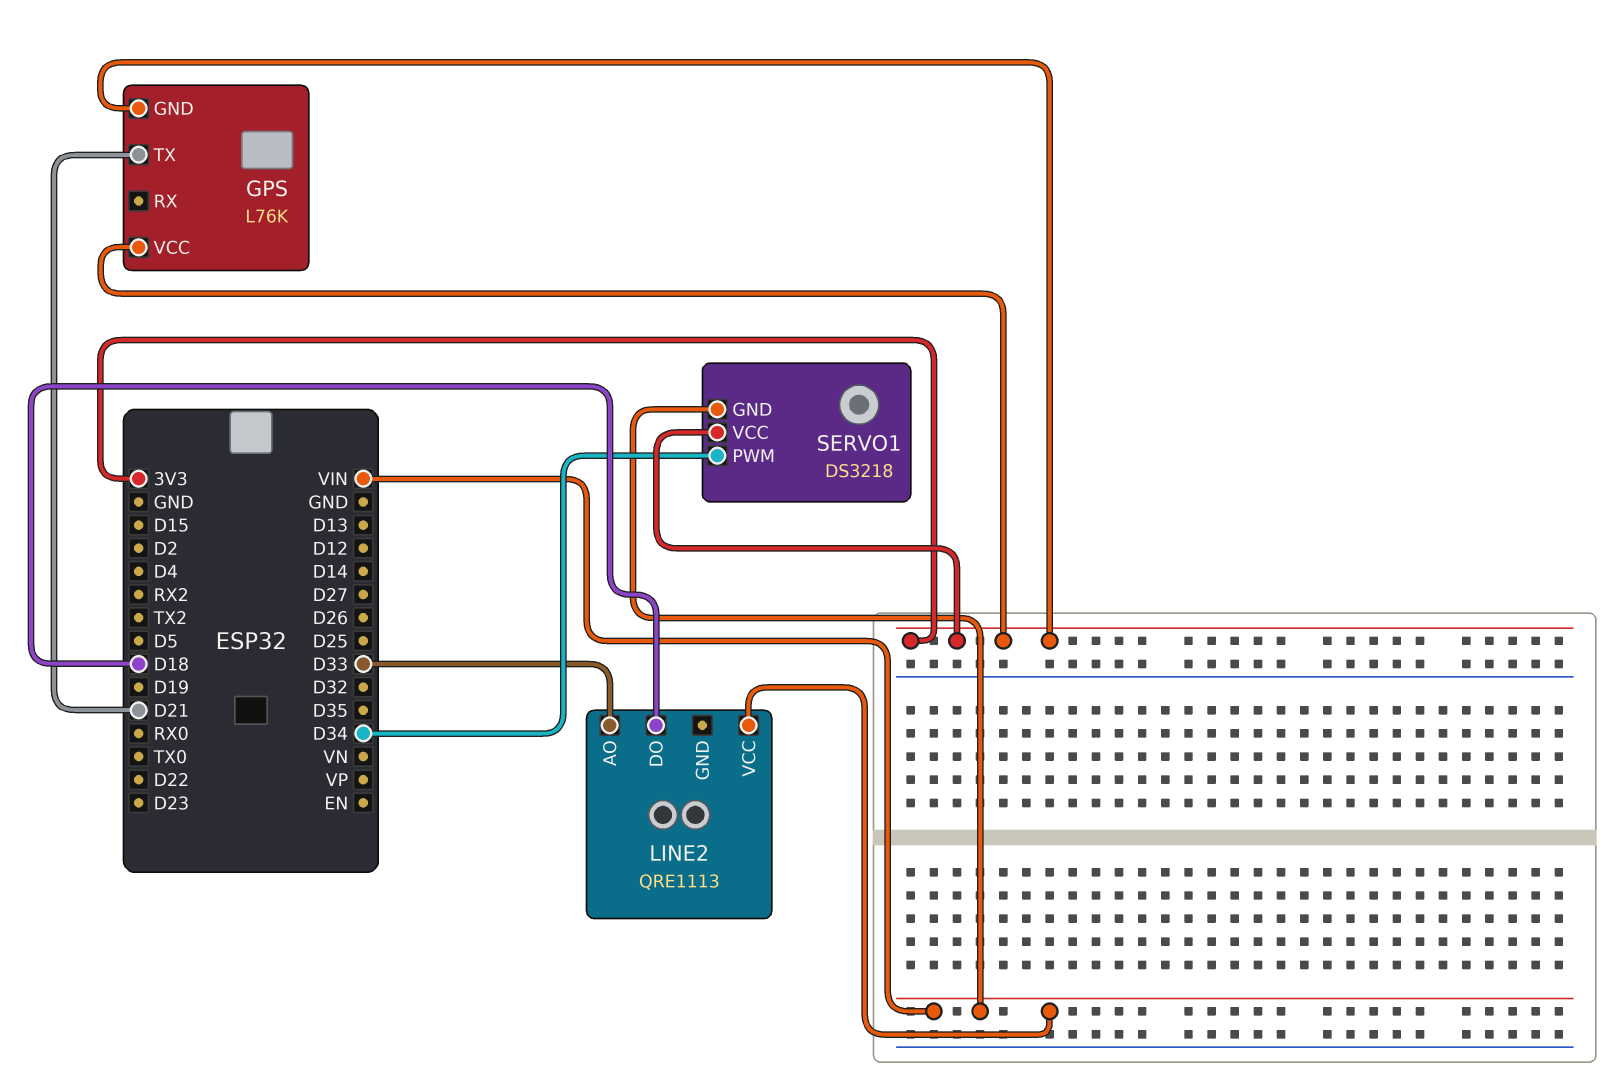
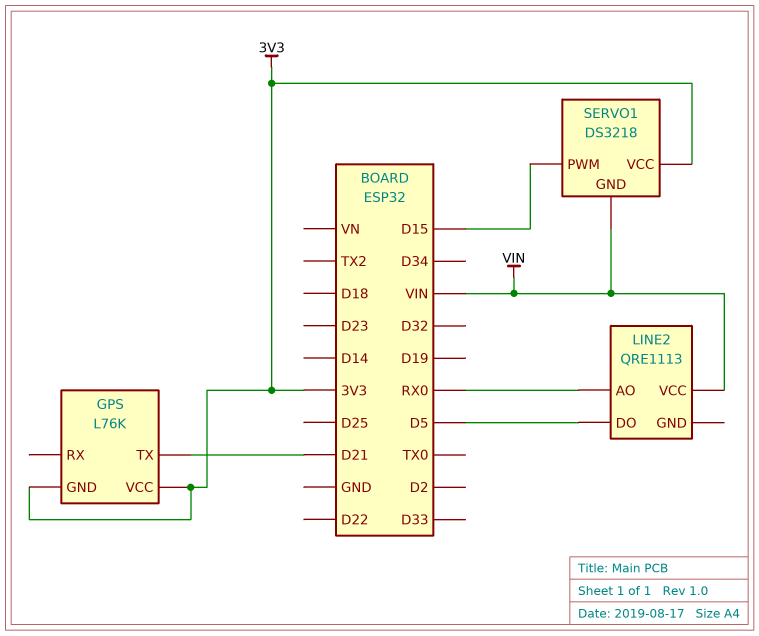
LINE2 pin AO: D33 -> RX0
LINE2 pin DO: D18 -> D5
SERVO1 pin PWM: D34 -> D15

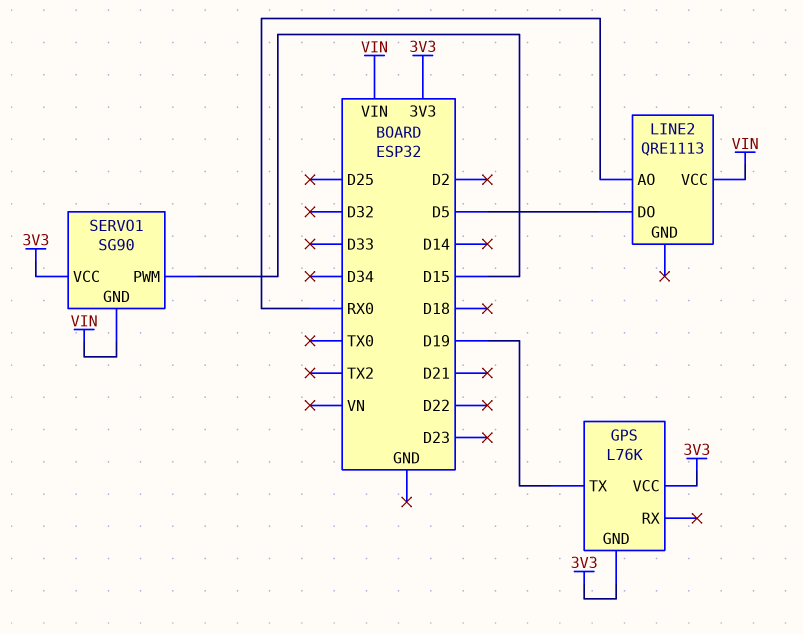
GPS pin TX: D21 -> D19
SERVO1: DS3218 -> SG90

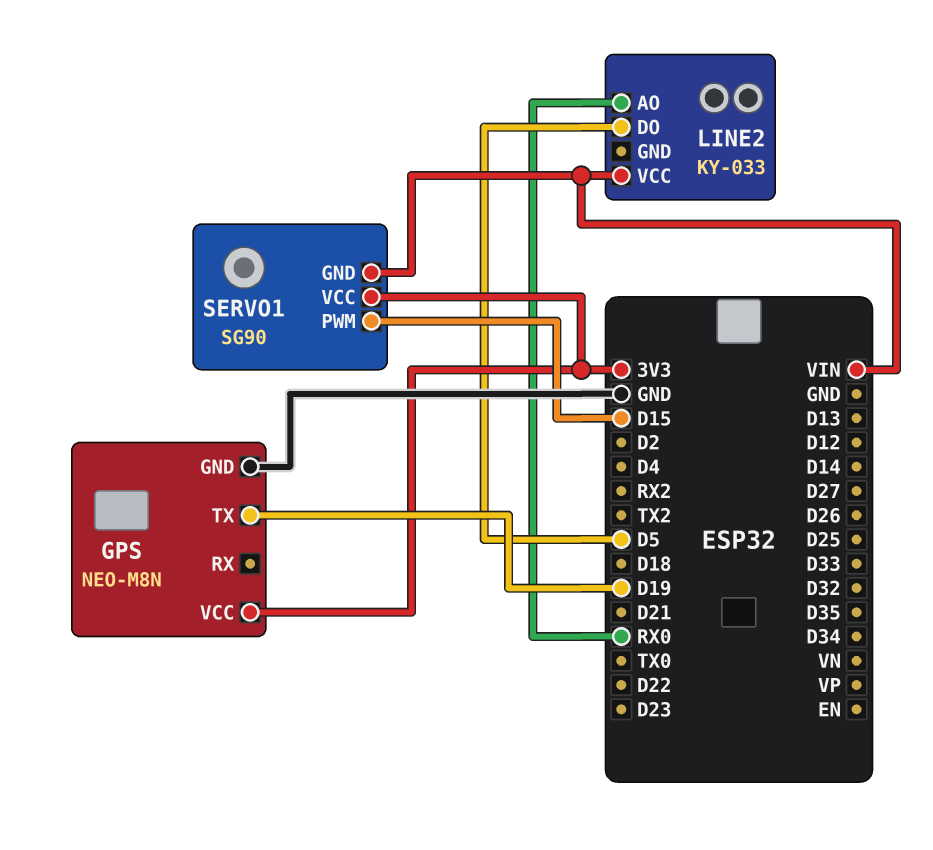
GPS: L76K -> NEO-M8N
GPS pin GND: 3V3 -> GND
LINE2: QRE1113 -> KY-033

